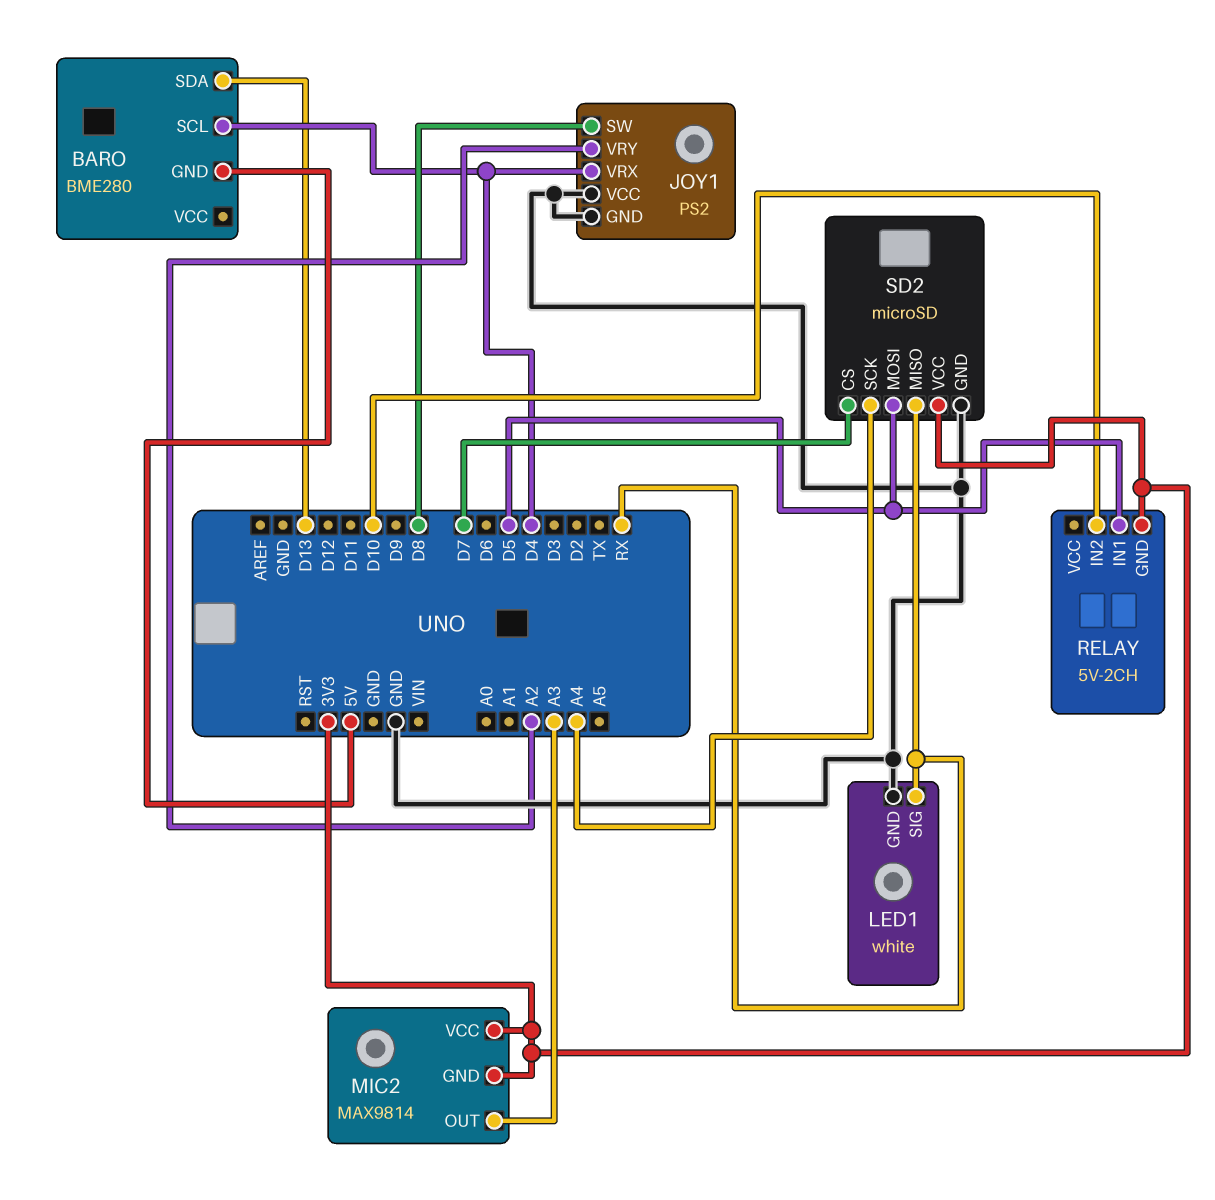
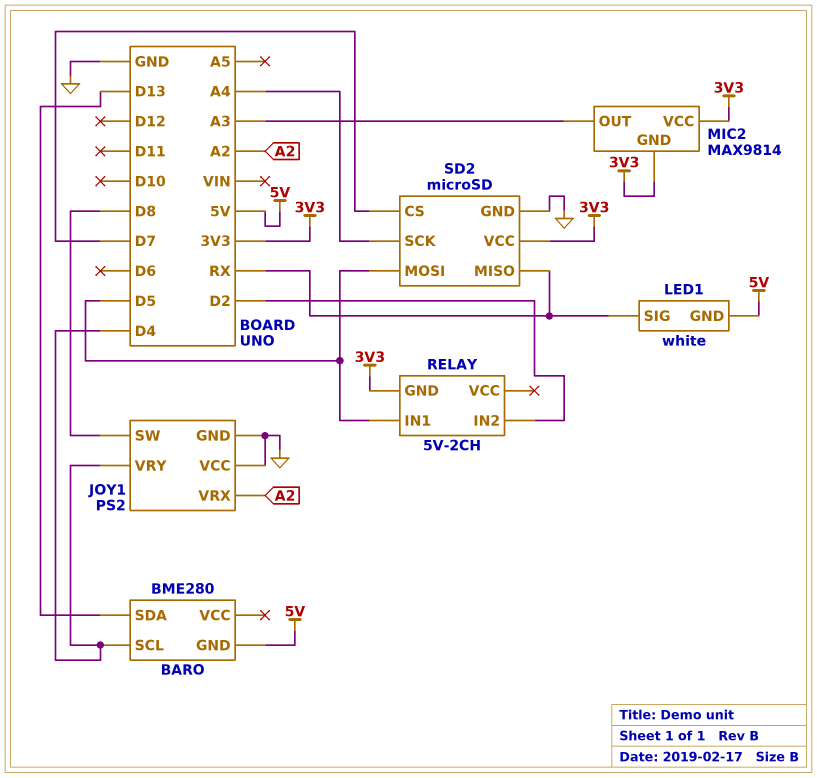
JOY1 pin VRX: D4 -> A2
JOY1 pin VRY: A2 -> D4
LED1 pin GND: GND -> 5V
RELAY pin IN2: D10 -> D2

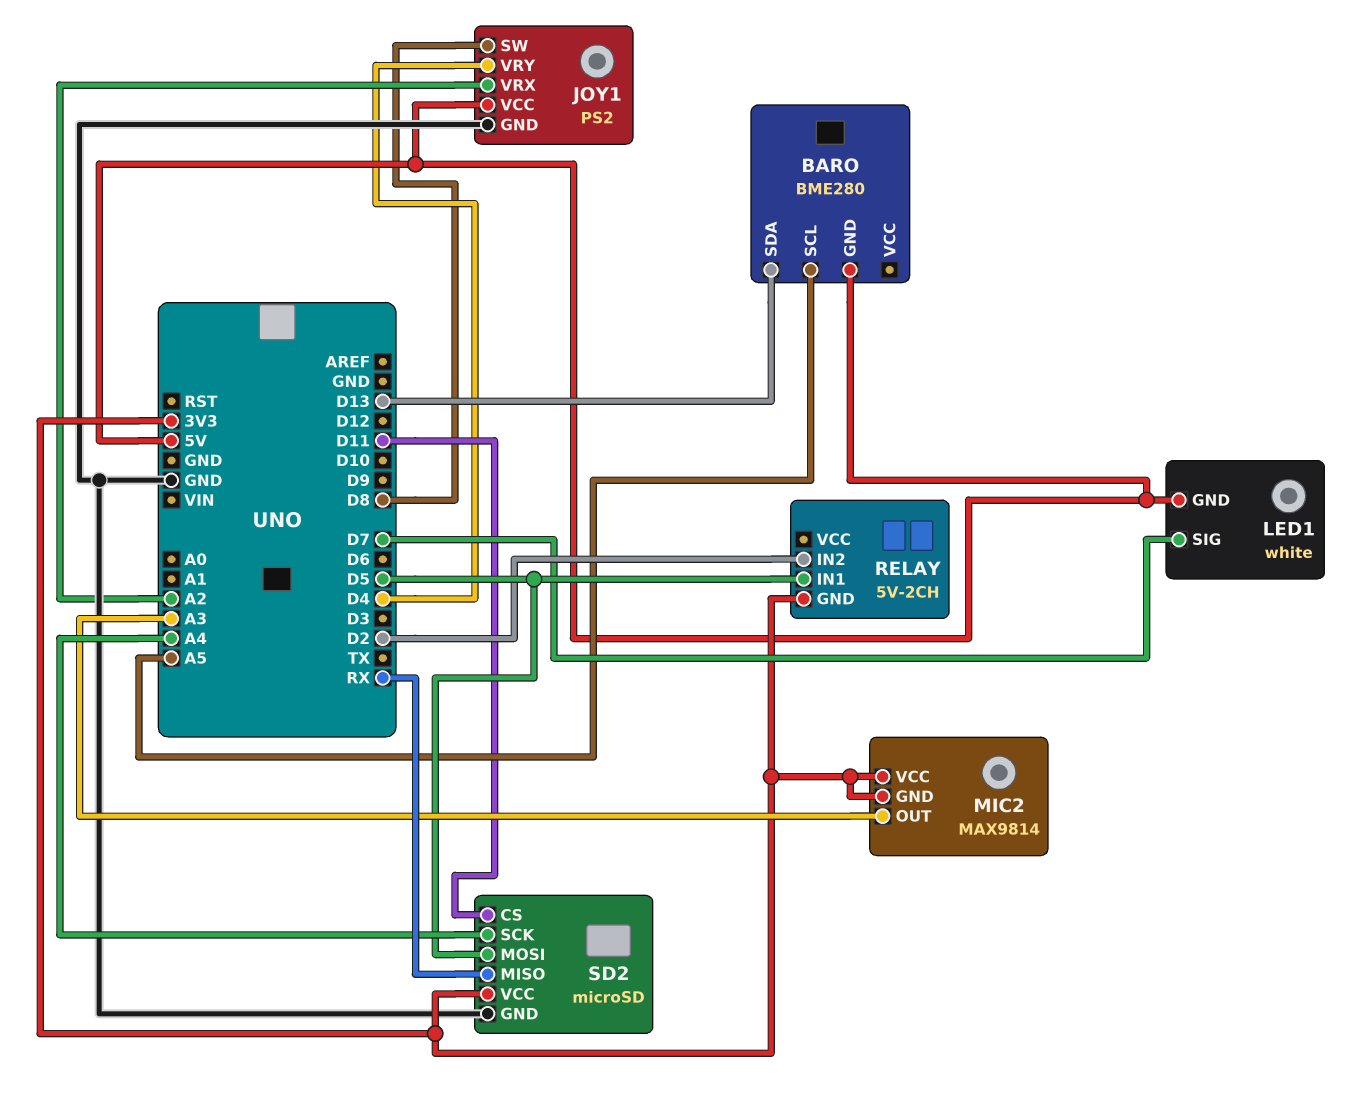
BARO pin SCL: D4 -> A5
JOY1 pin VCC: GND -> 5V
LED1 pin SIG: RX -> D7
SD2 pin CS: D7 -> D11

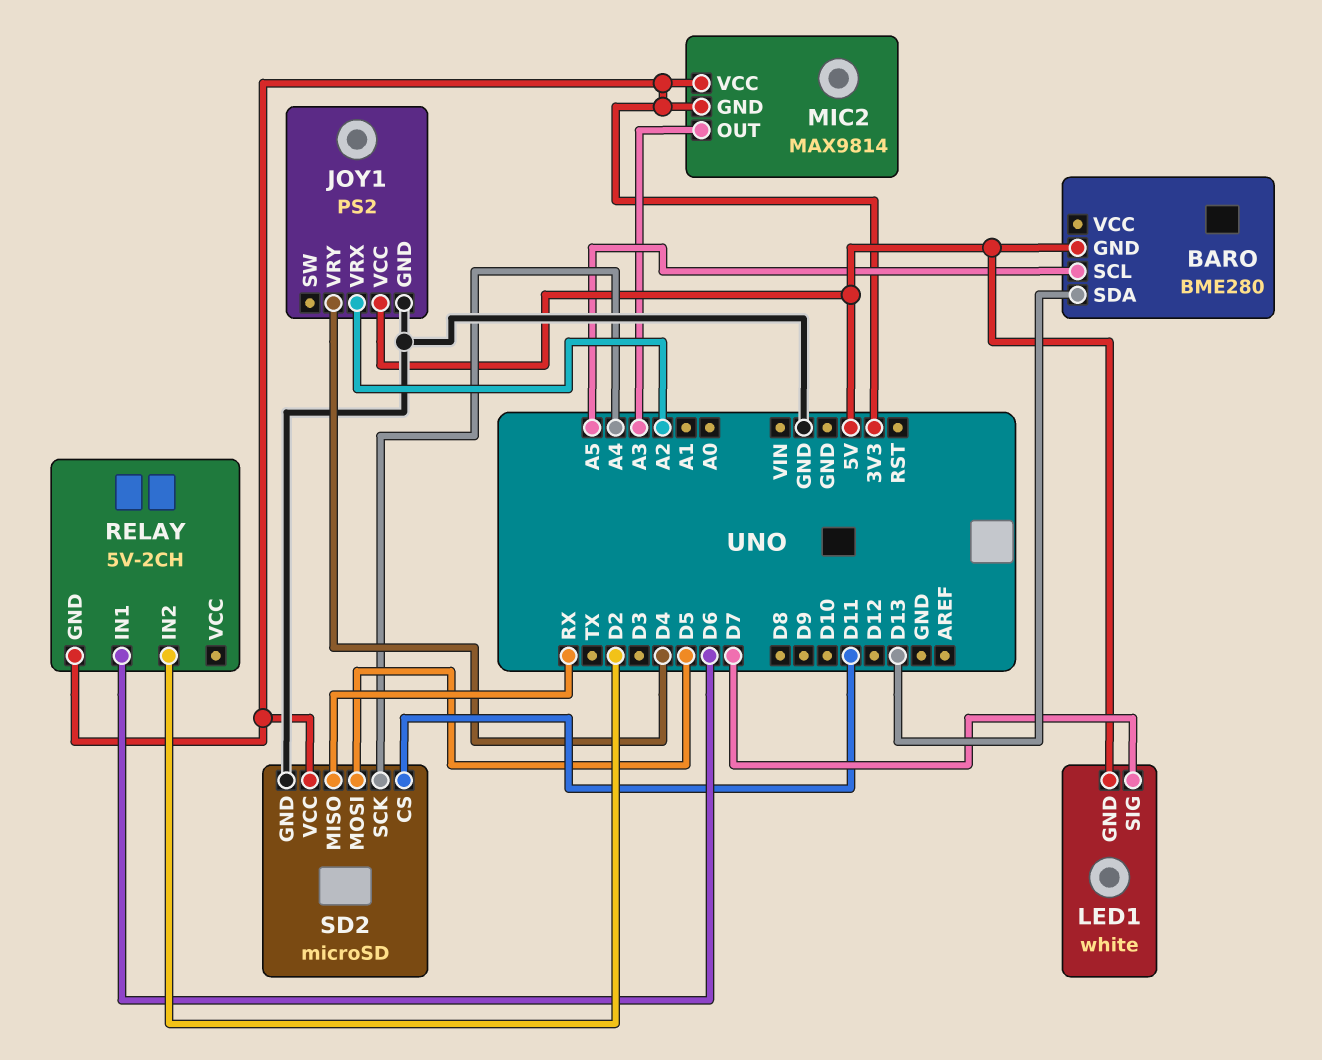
JOY1 pin SW: D8 -> none
RELAY pin IN1: D5 -> D6

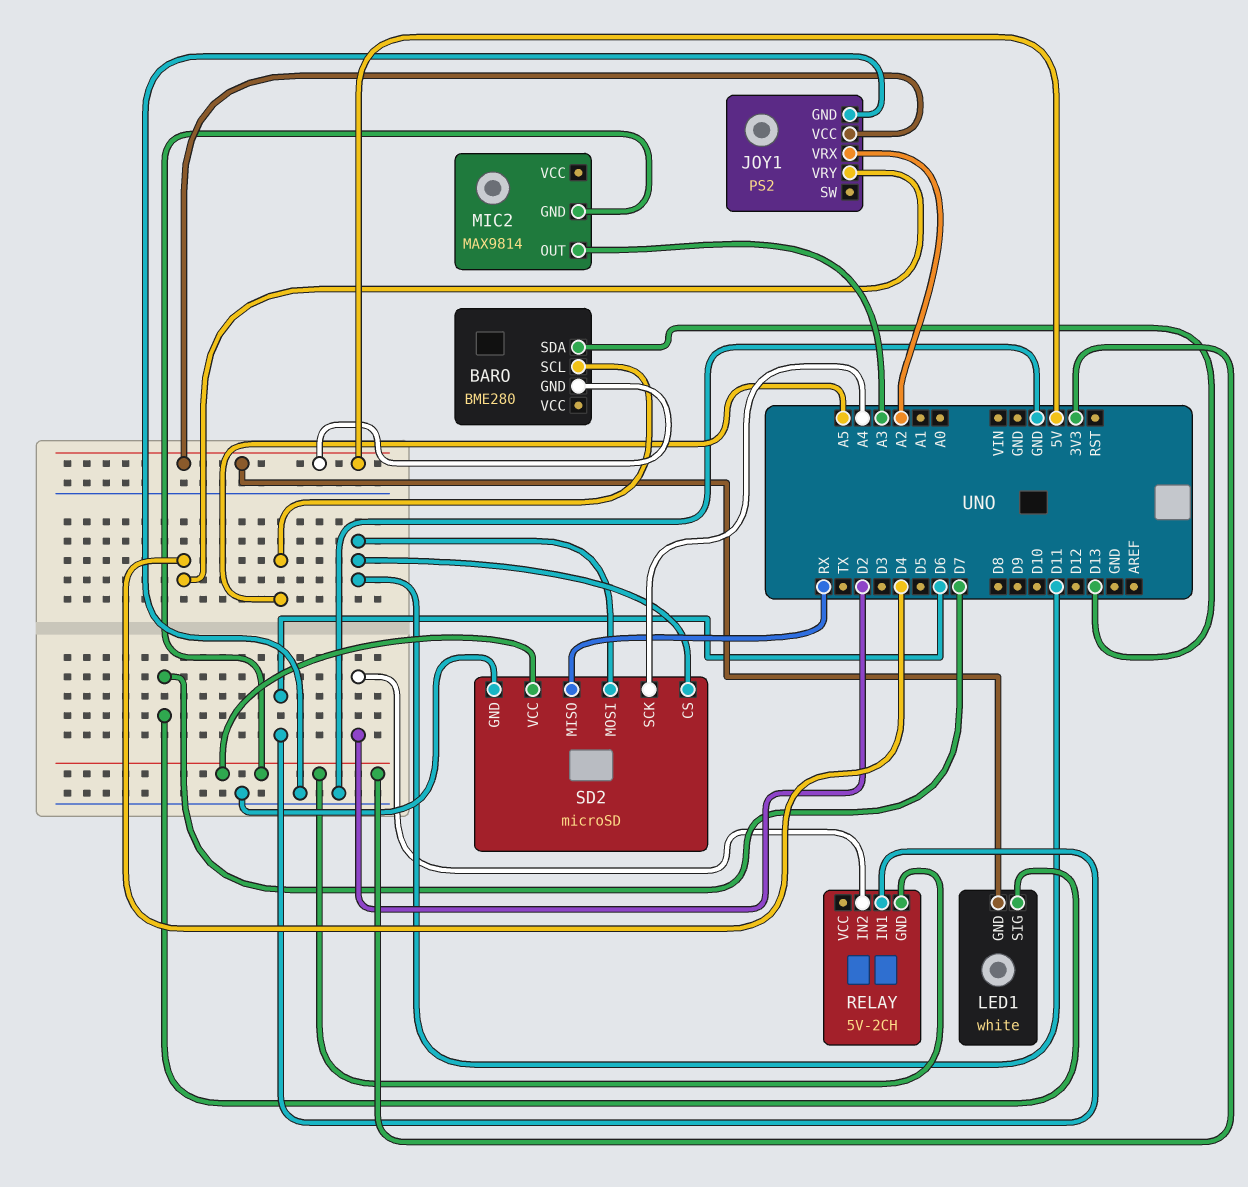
MIC2 pin VCC: 3V3 -> none
SD2 pin MOSI: D5 -> D11

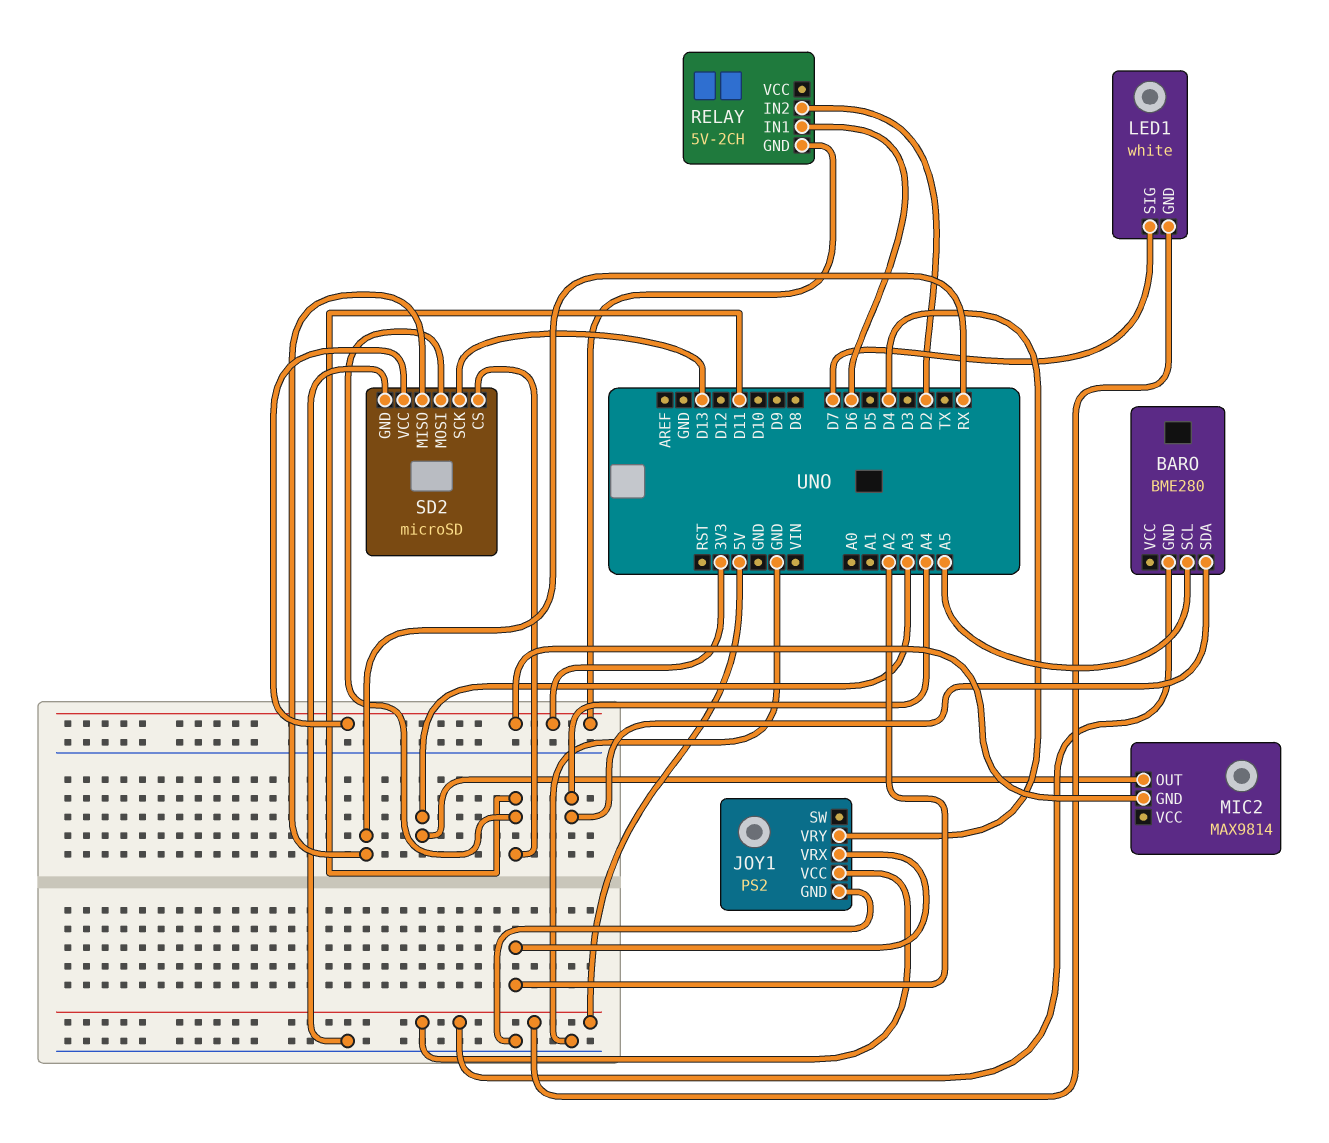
BARO pin SDA: D13 -> A4
SD2 pin SCK: A4 -> D13

